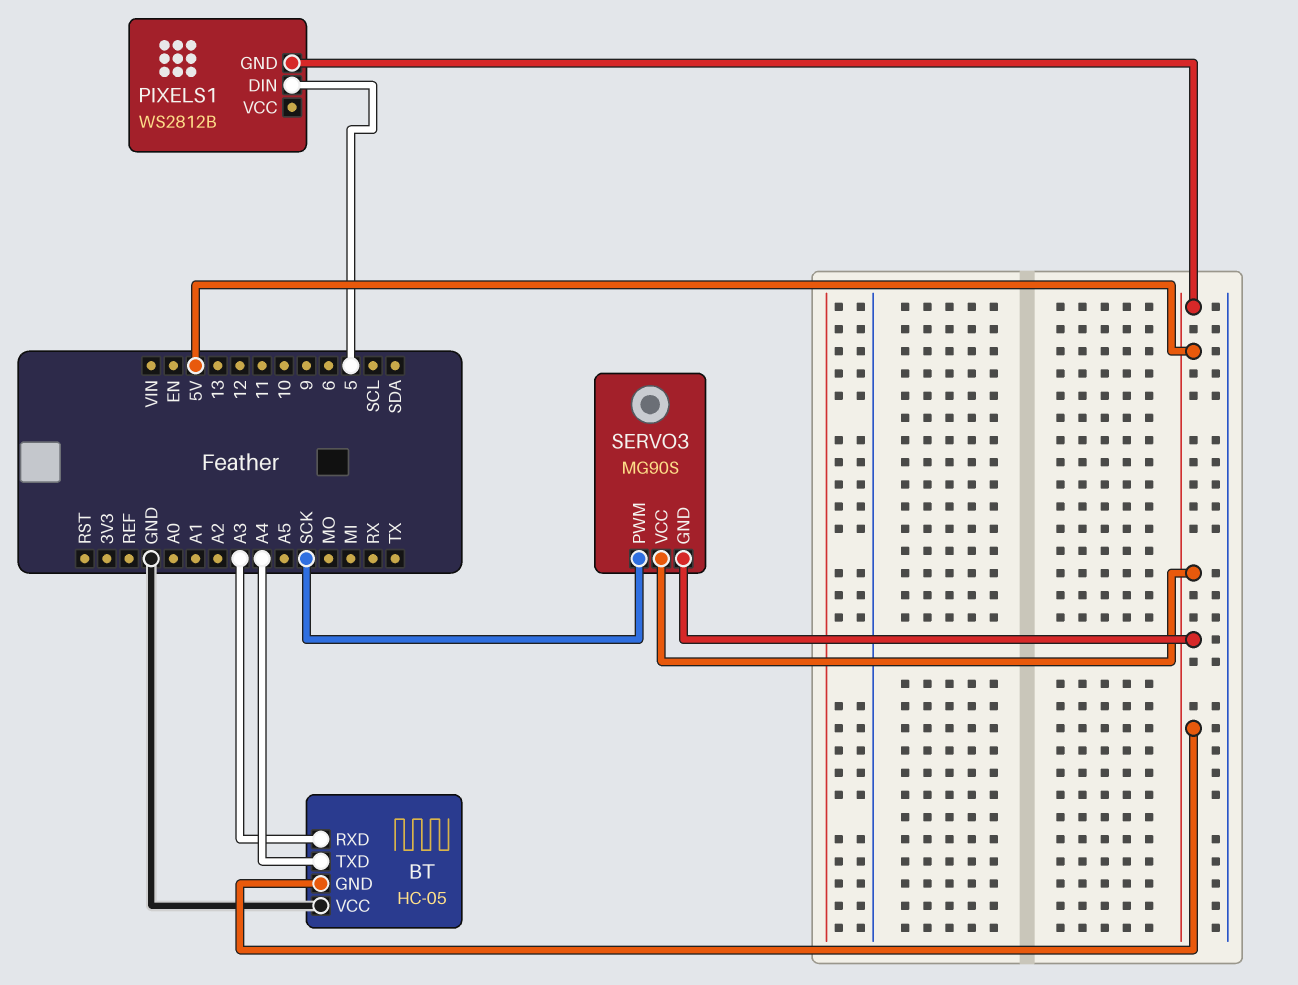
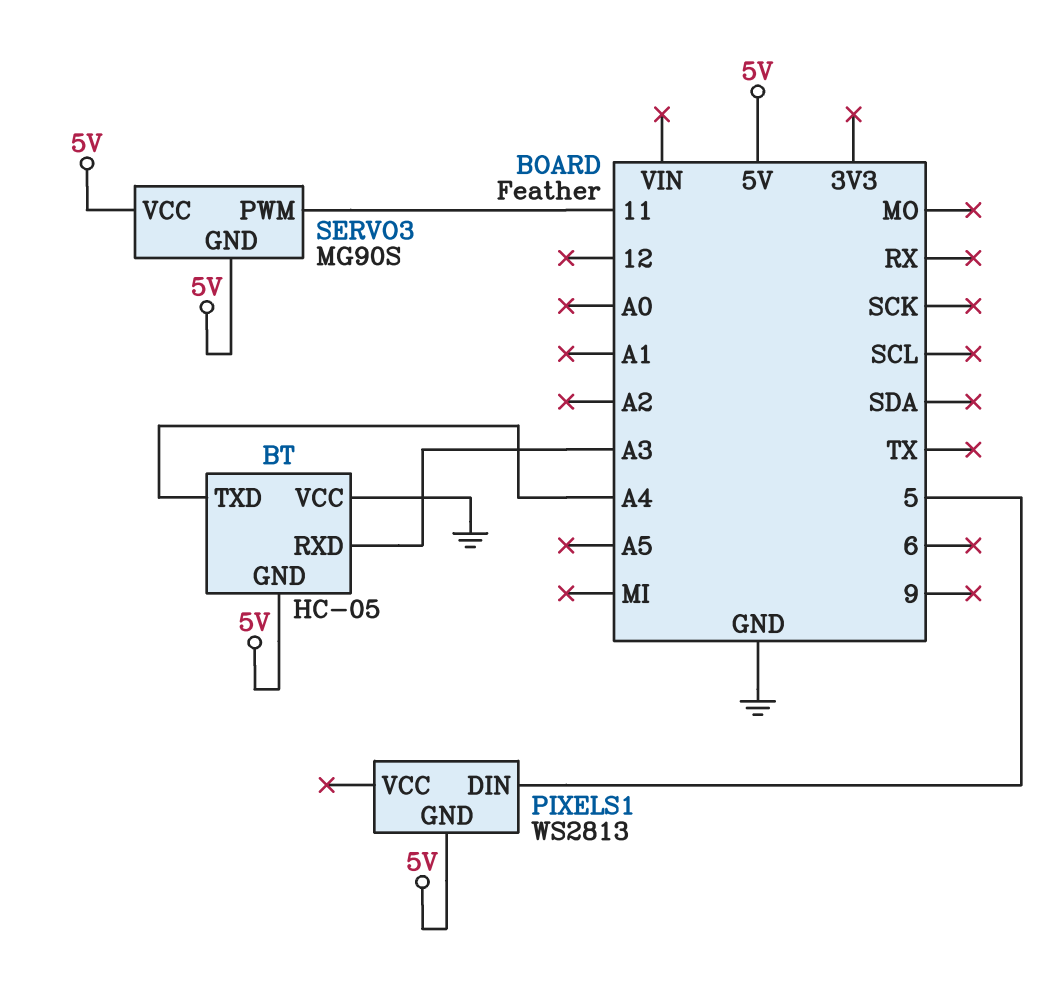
PIXELS1: WS2812B -> WS2813
SERVO3 pin PWM: SCK -> 11

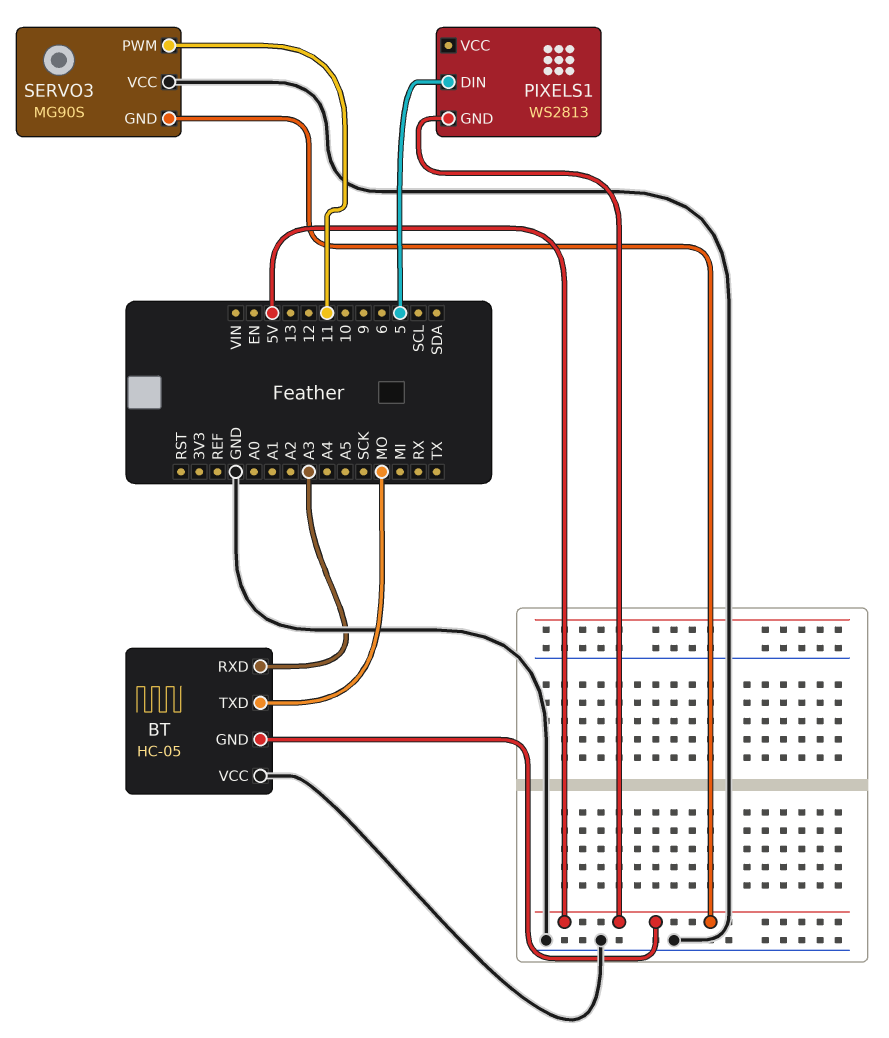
BT pin TXD: A4 -> MO
SERVO3 pin VCC: 5V -> GND

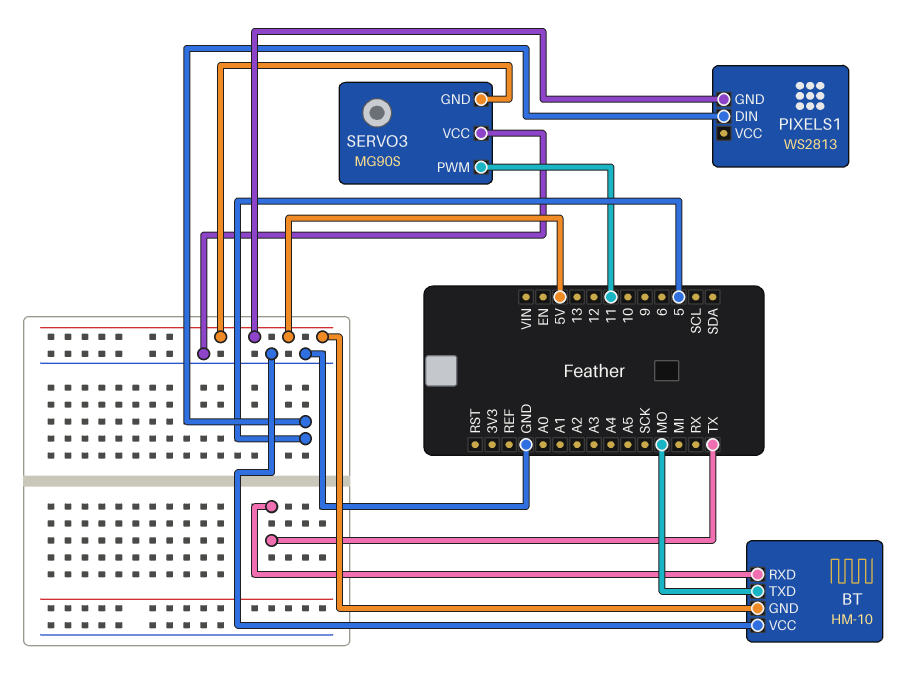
BT: HC-05 -> HM-10
BT pin RXD: A3 -> TX

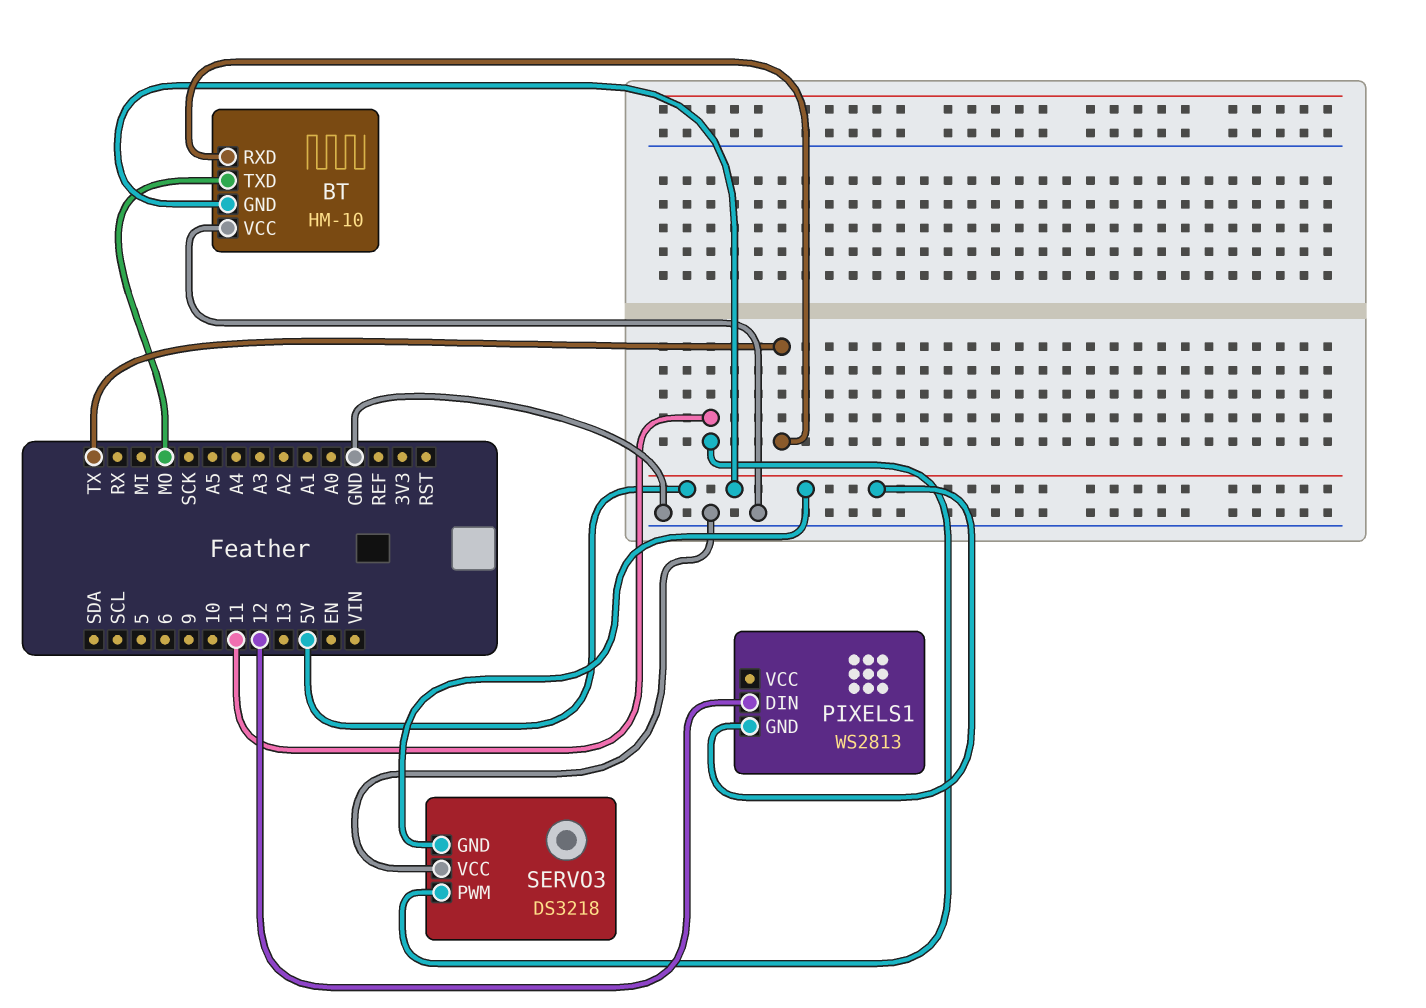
PIXELS1 pin DIN: 5 -> 12
SERVO3: MG90S -> DS3218

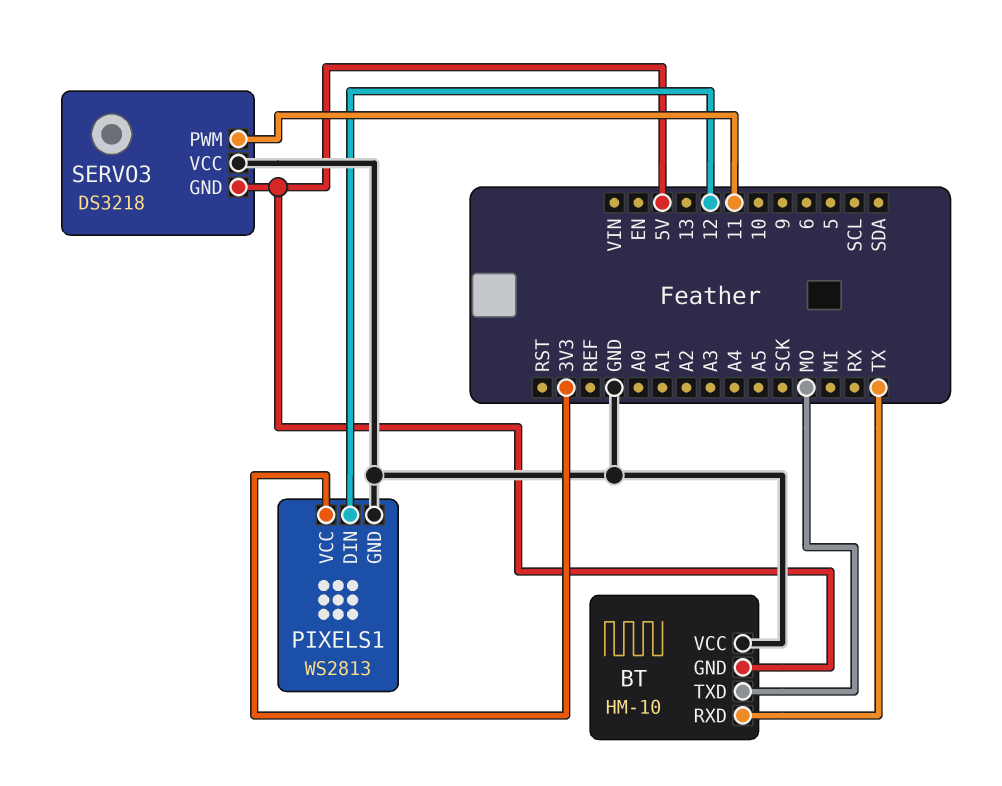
PIXELS1 pin GND: 5V -> GND
PIXELS1 pin VCC: none -> 3V3

